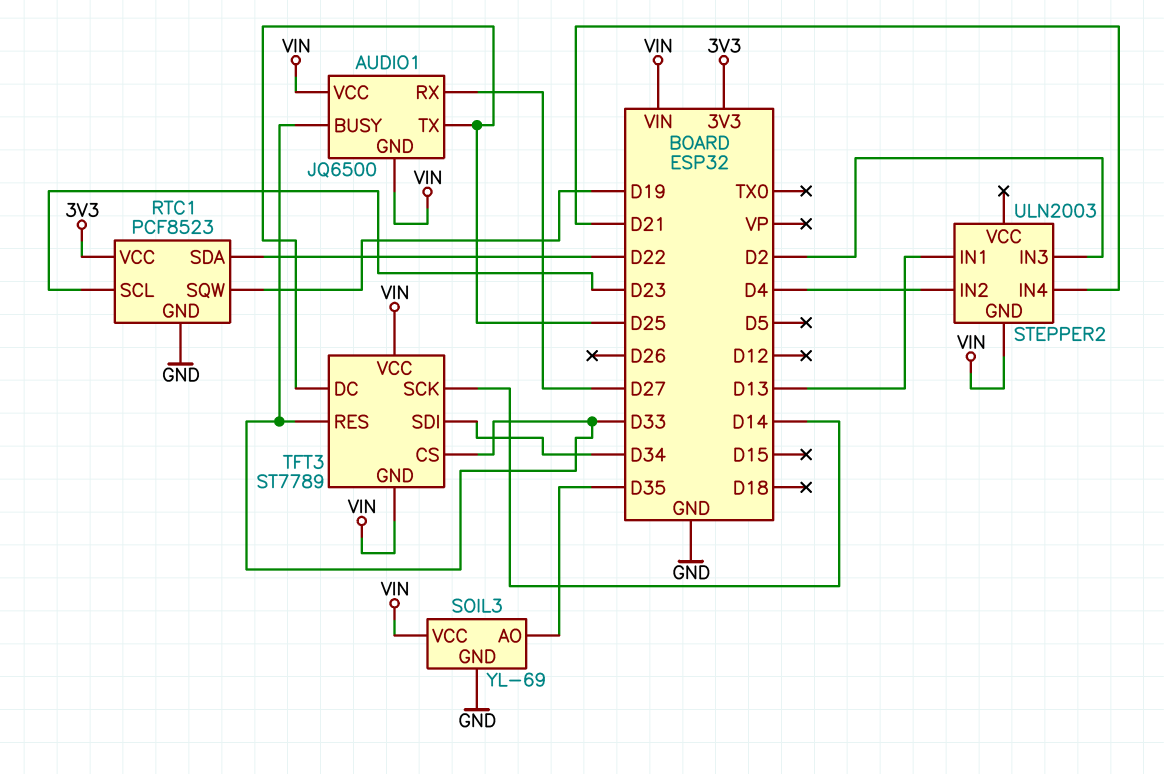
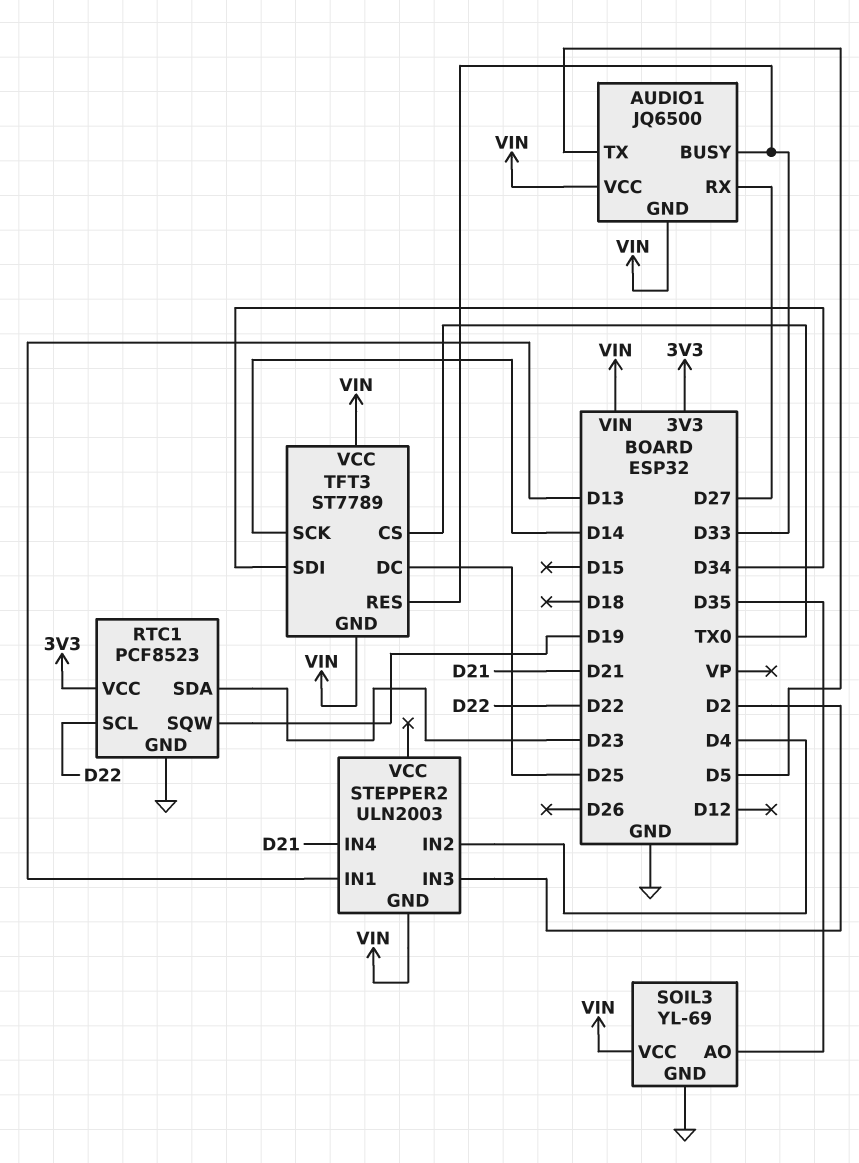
AUDIO1 pin TX: D25 -> D5
RTC1 pin SCL: D23 -> D22
RTC1 pin SDA: D22 -> D23
TFT3 pin CS: D33 -> TX0

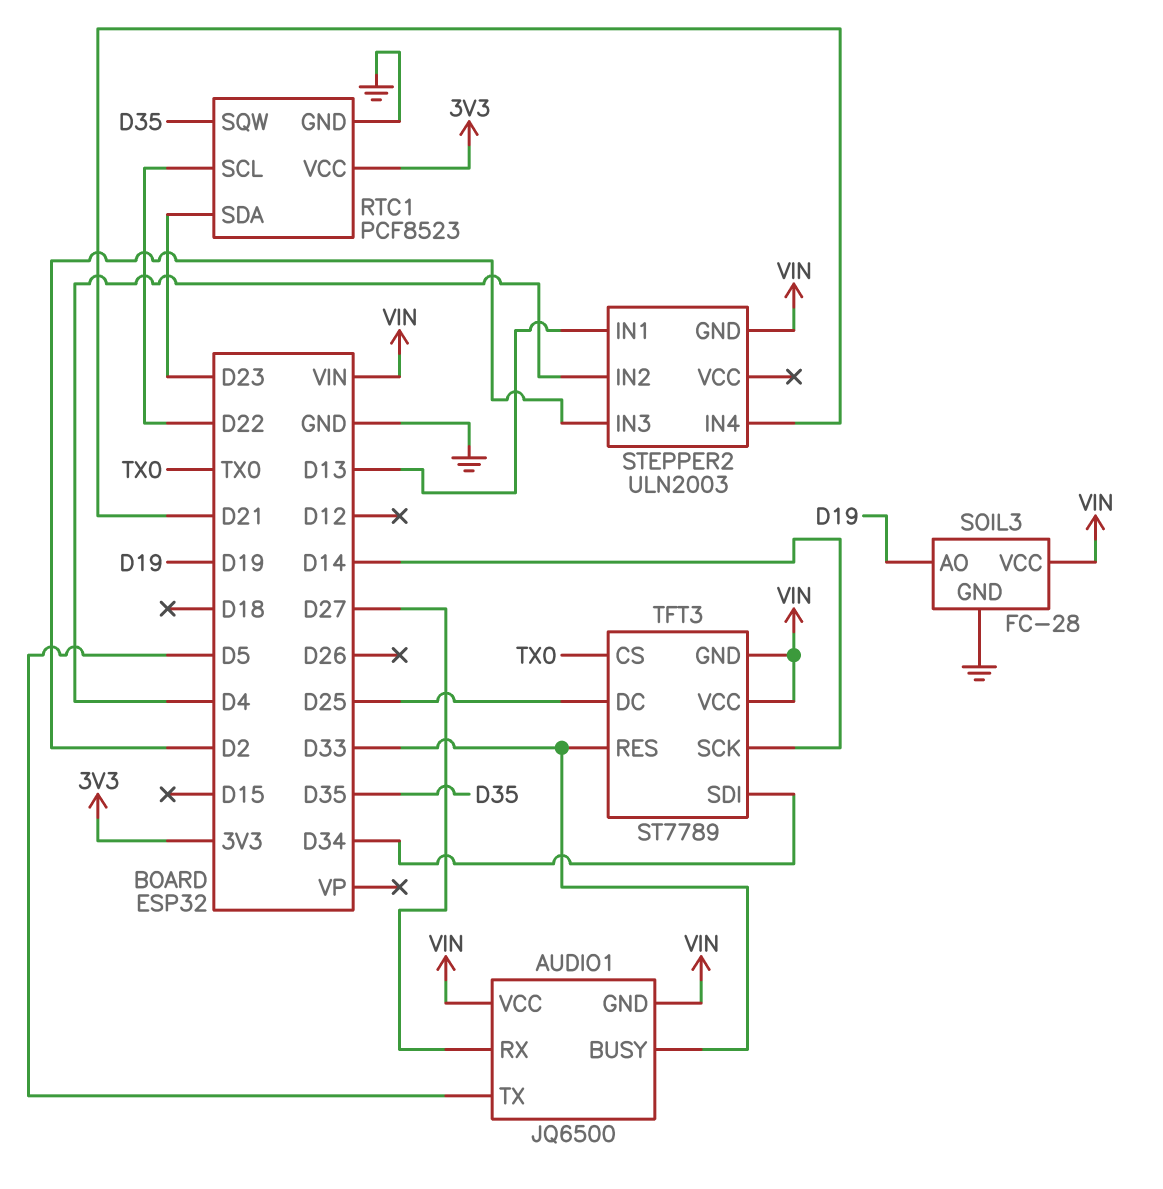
RTC1 pin SQW: D19 -> D35
SOIL3: YL-69 -> FC-28
SOIL3 pin AO: D35 -> D19

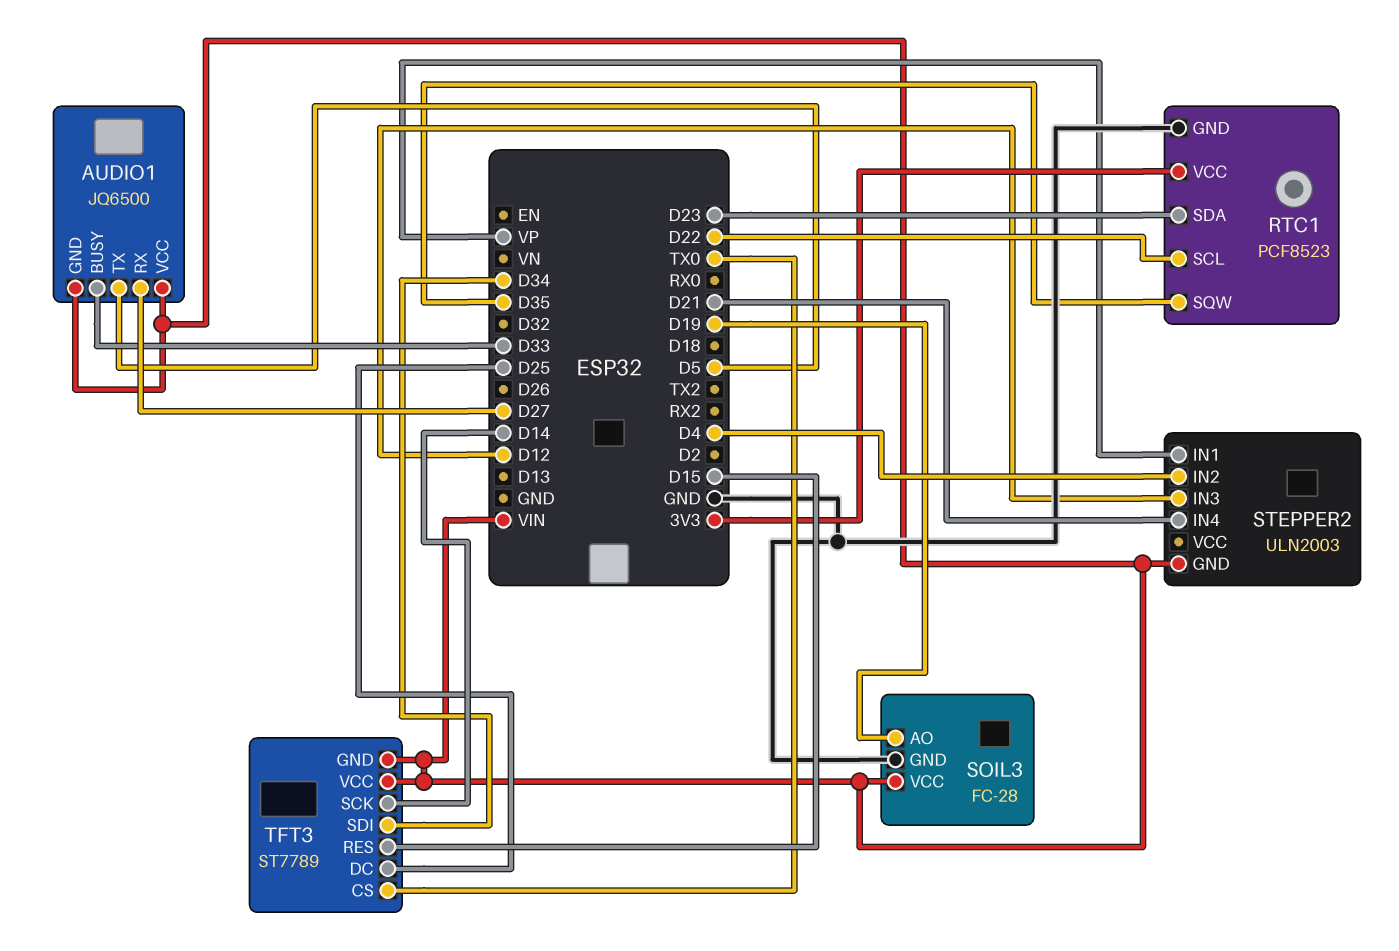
STEPPER2 pin IN1: D13 -> VP
STEPPER2 pin IN3: D2 -> D12
TFT3 pin RES: D33 -> D15

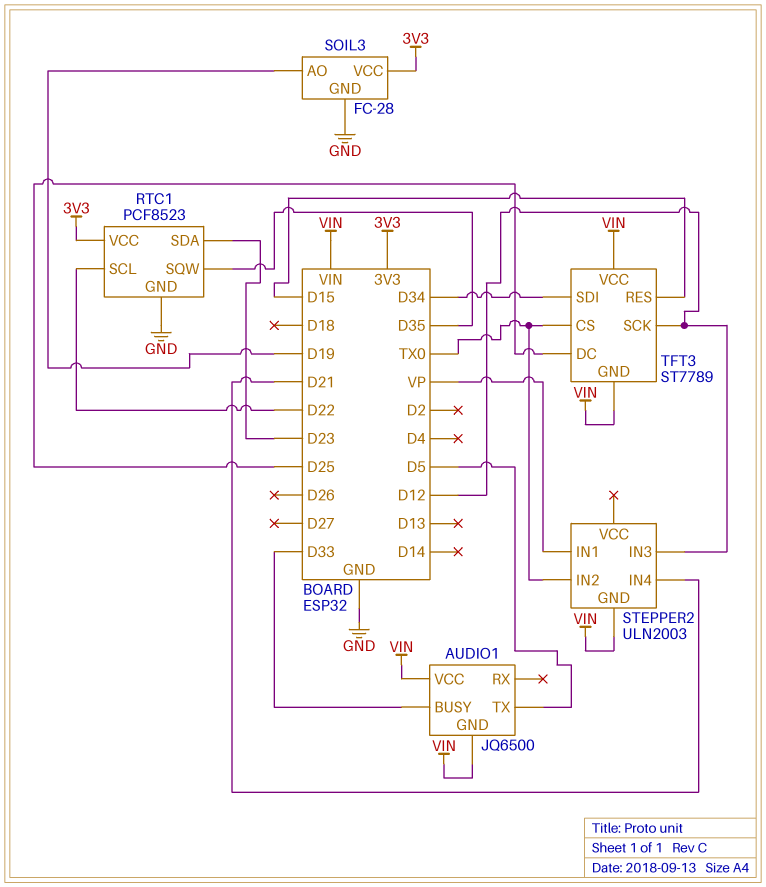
AUDIO1 pin RX: D27 -> none
SOIL3 pin VCC: VIN -> 3V3
STEPPER2 pin IN2: D4 -> TX0
TFT3 pin SCK: D14 -> D12

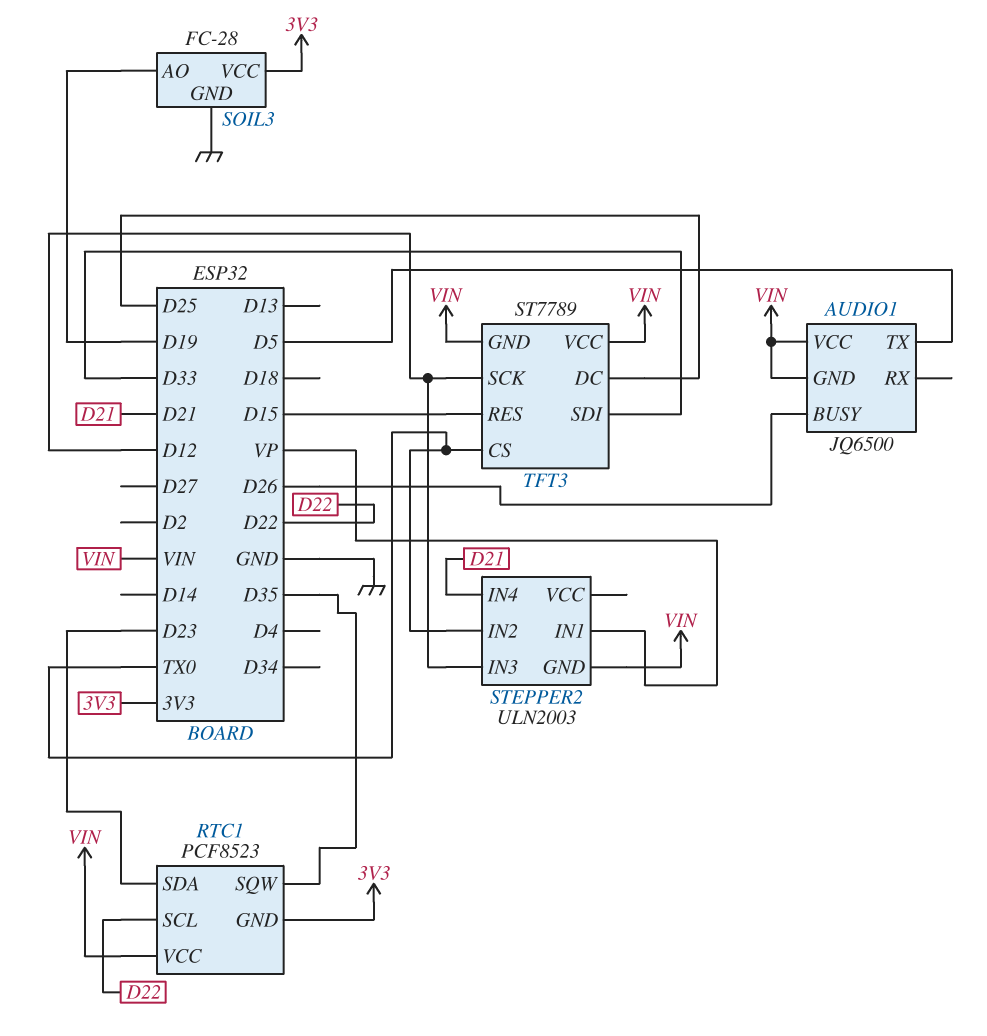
AUDIO1 pin BUSY: D33 -> D26
RTC1 pin GND: GND -> 3V3
RTC1 pin VCC: 3V3 -> VIN
TFT3 pin SDI: D34 -> D33

